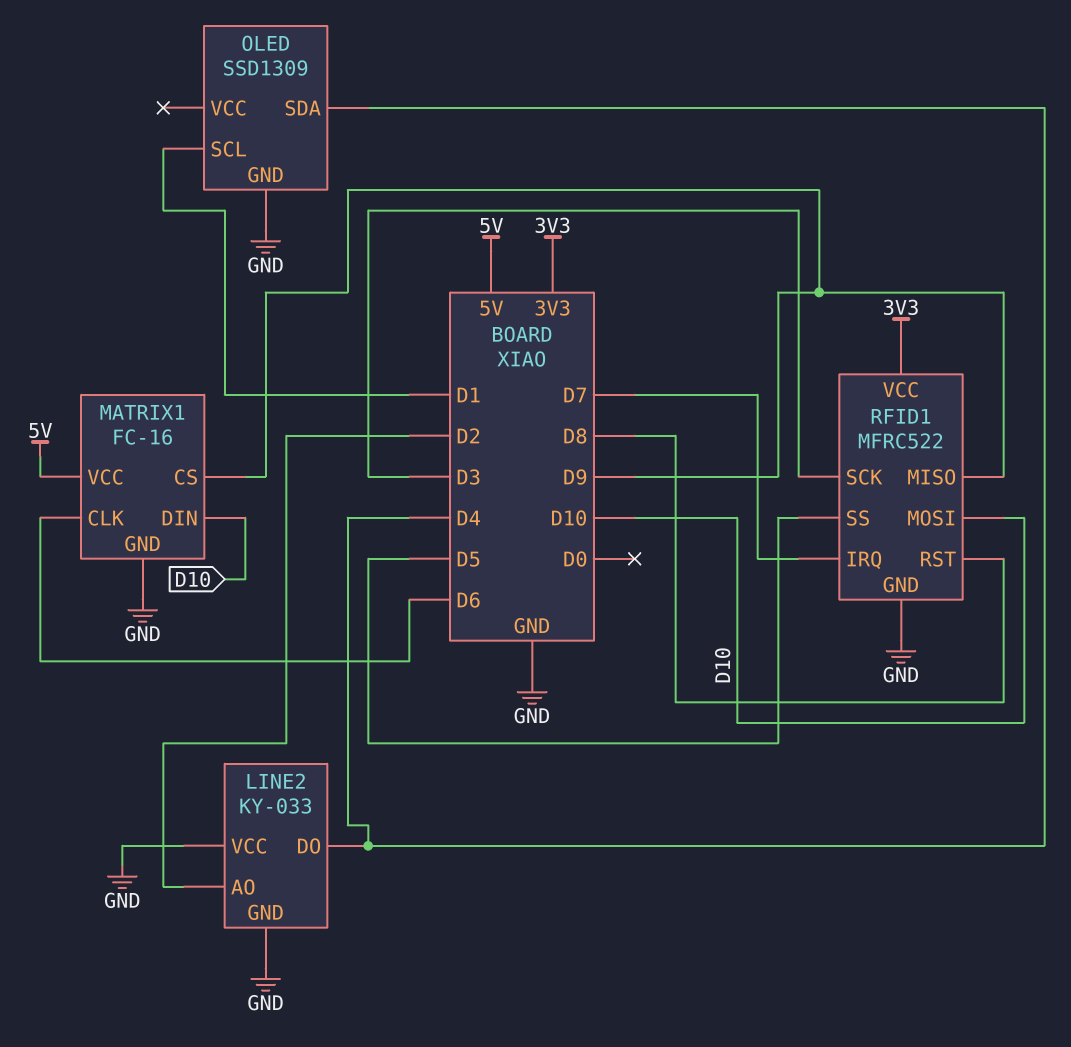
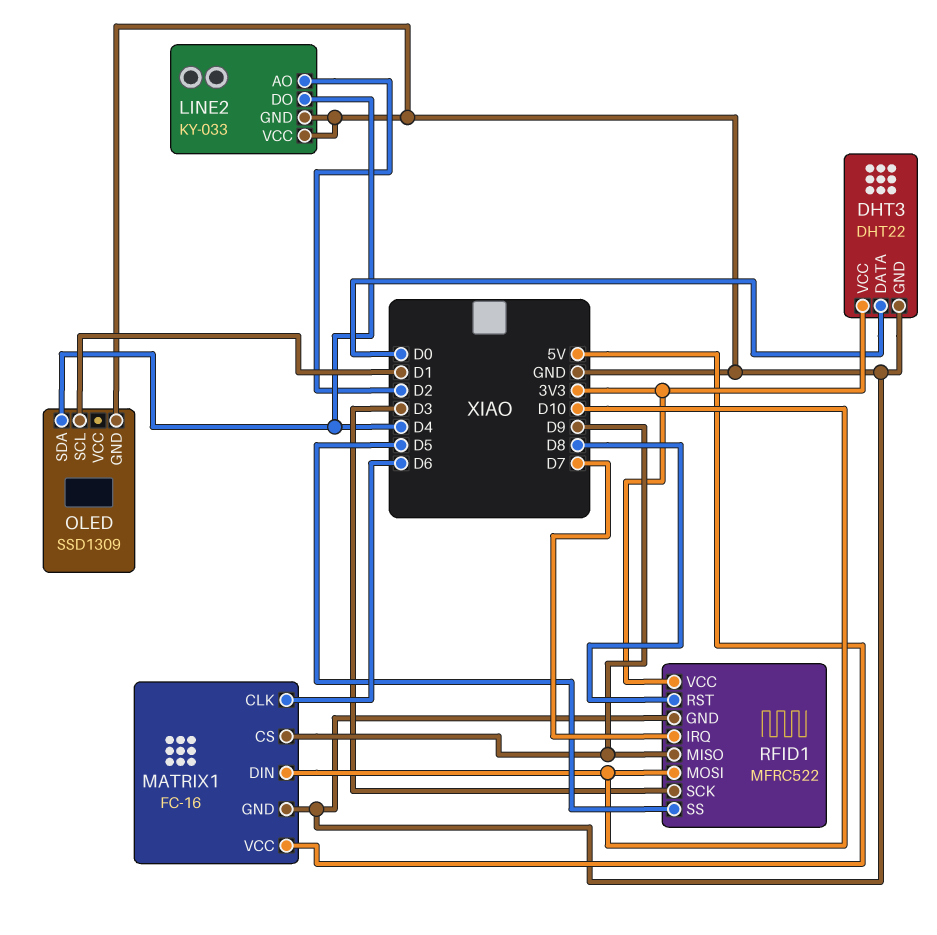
DHT3: none -> DHT22
DHT3 pin DATA: none -> D0
DHT3 pin GND: none -> GND
DHT3 pin VCC: none -> 3V3

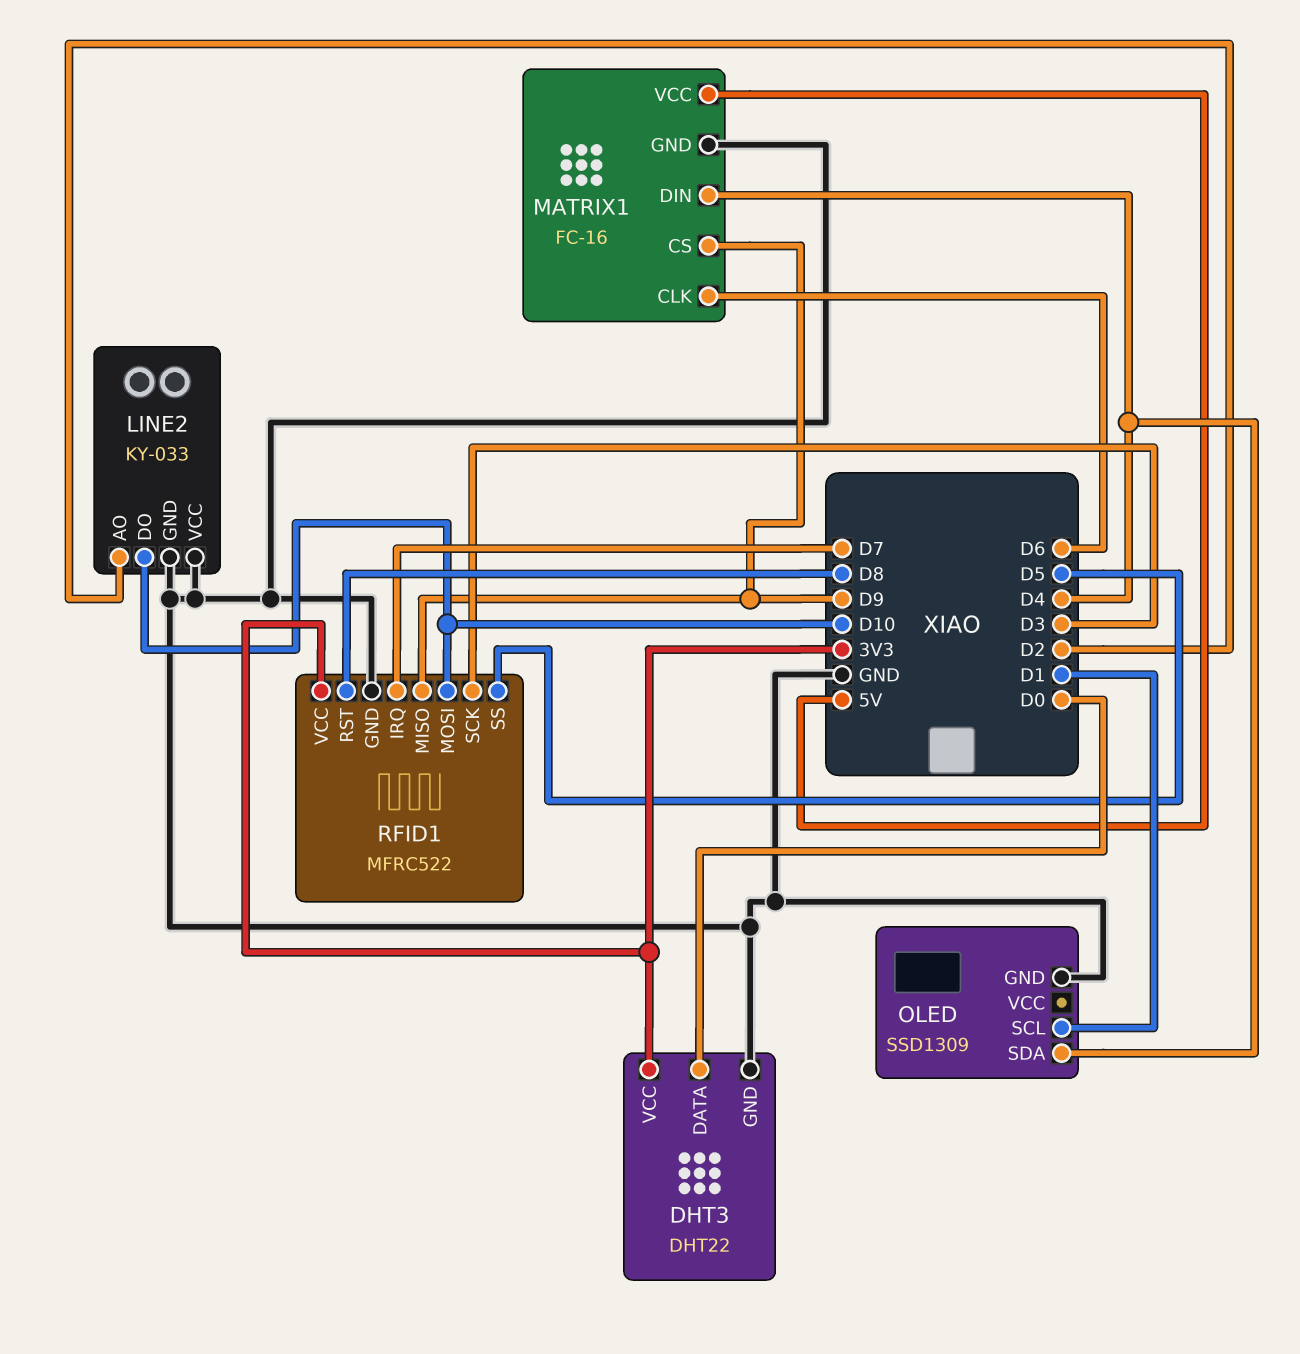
LINE2 pin DO: D4 -> D10
MATRIX1 pin DIN: D10 -> D4

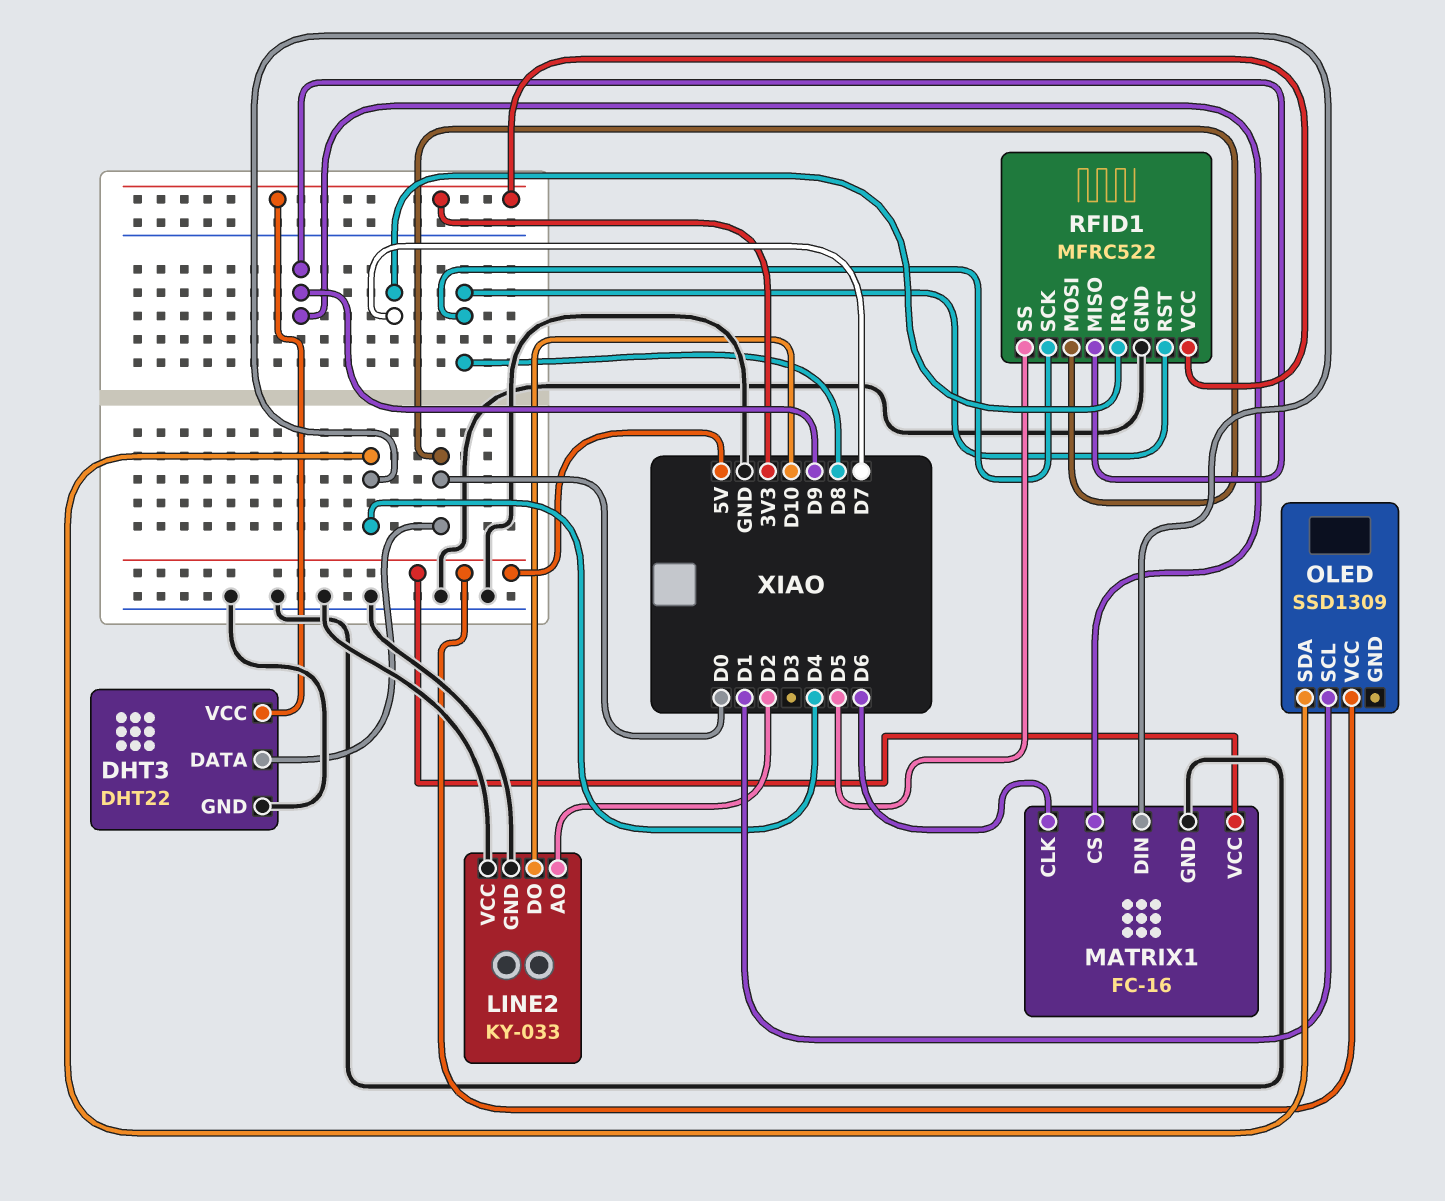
OLED pin GND: GND -> none
OLED pin VCC: none -> 5V
RFID1 pin MOSI: D10 -> D0
RFID1 pin SCK: D3 -> D8

